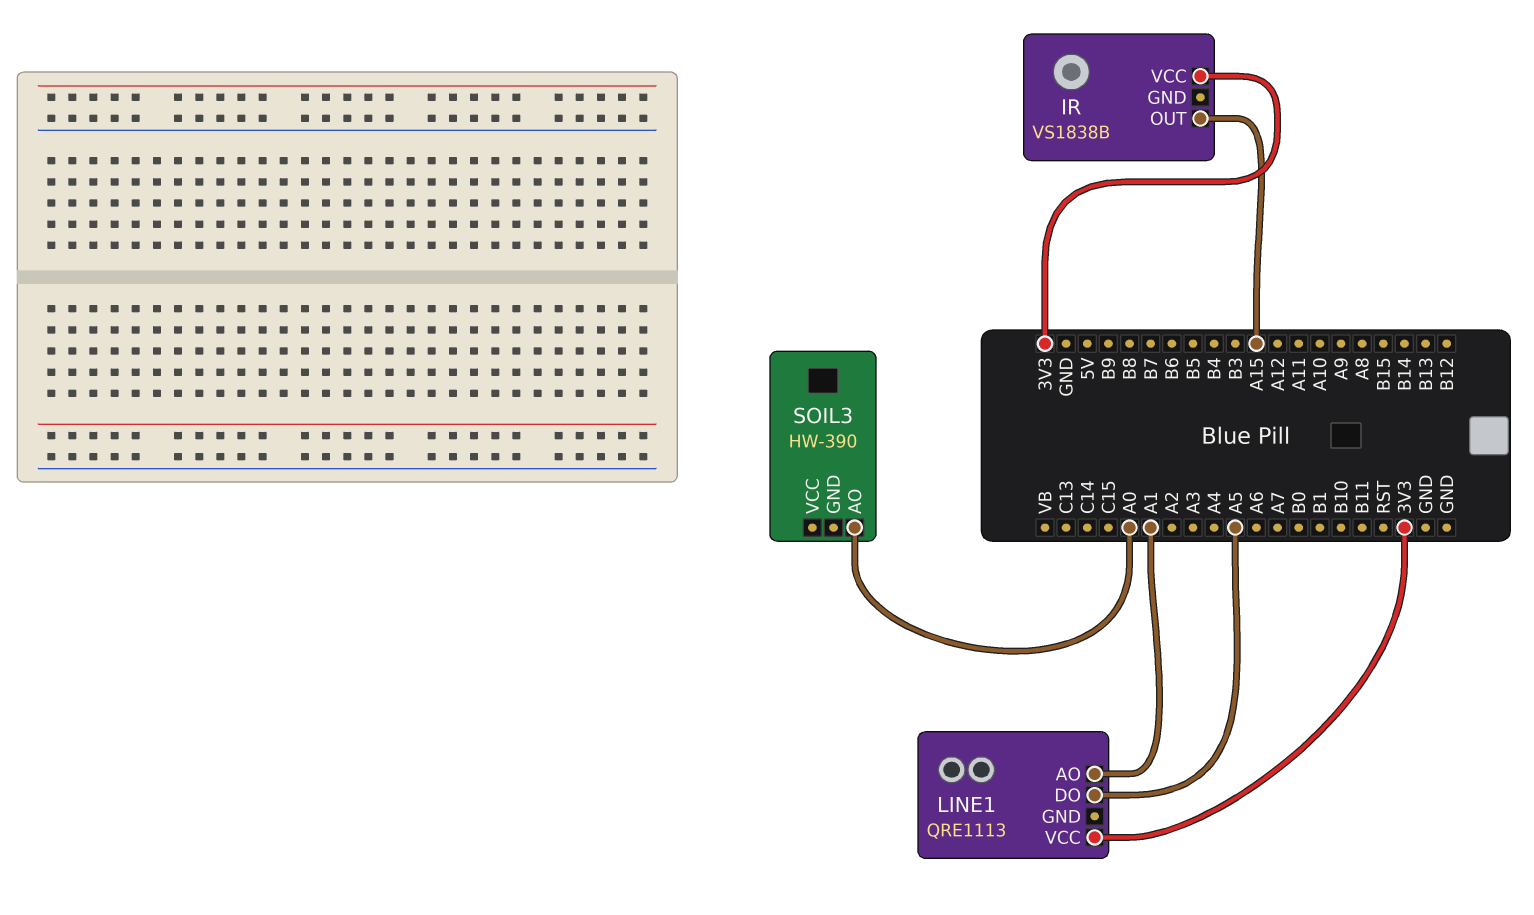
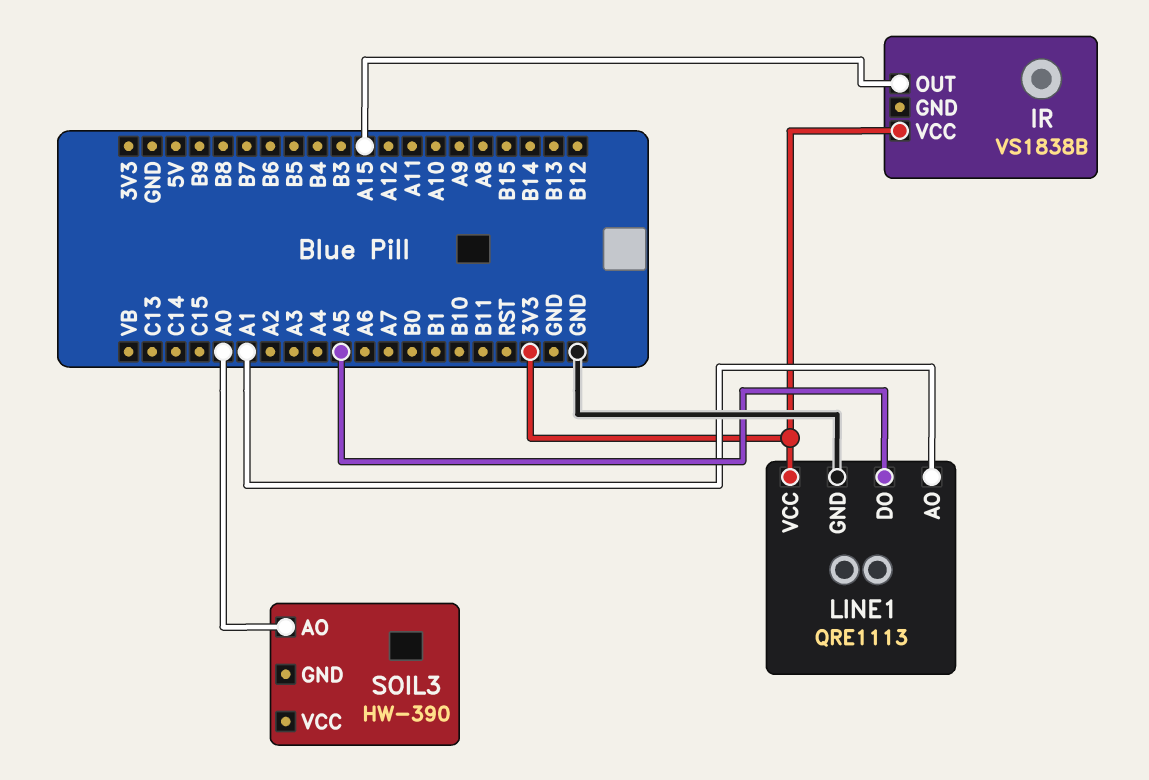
LINE1 pin GND: none -> GND

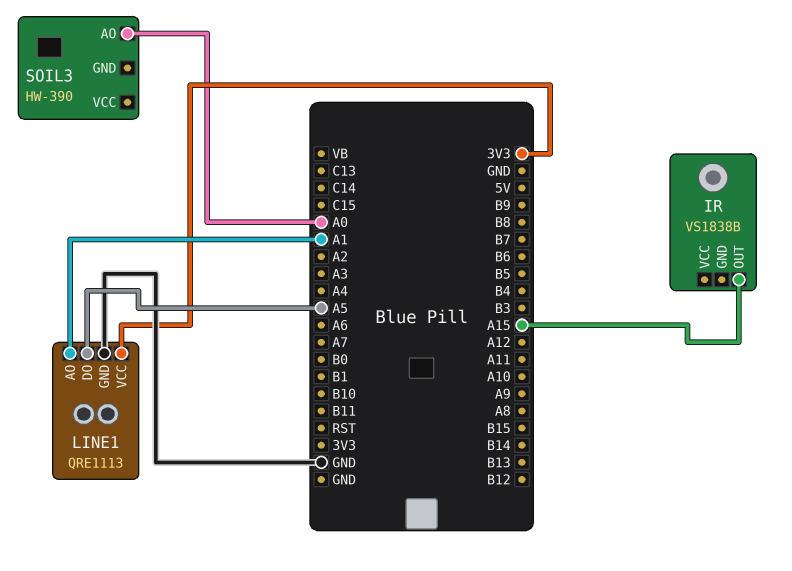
IR pin VCC: 3V3 -> none

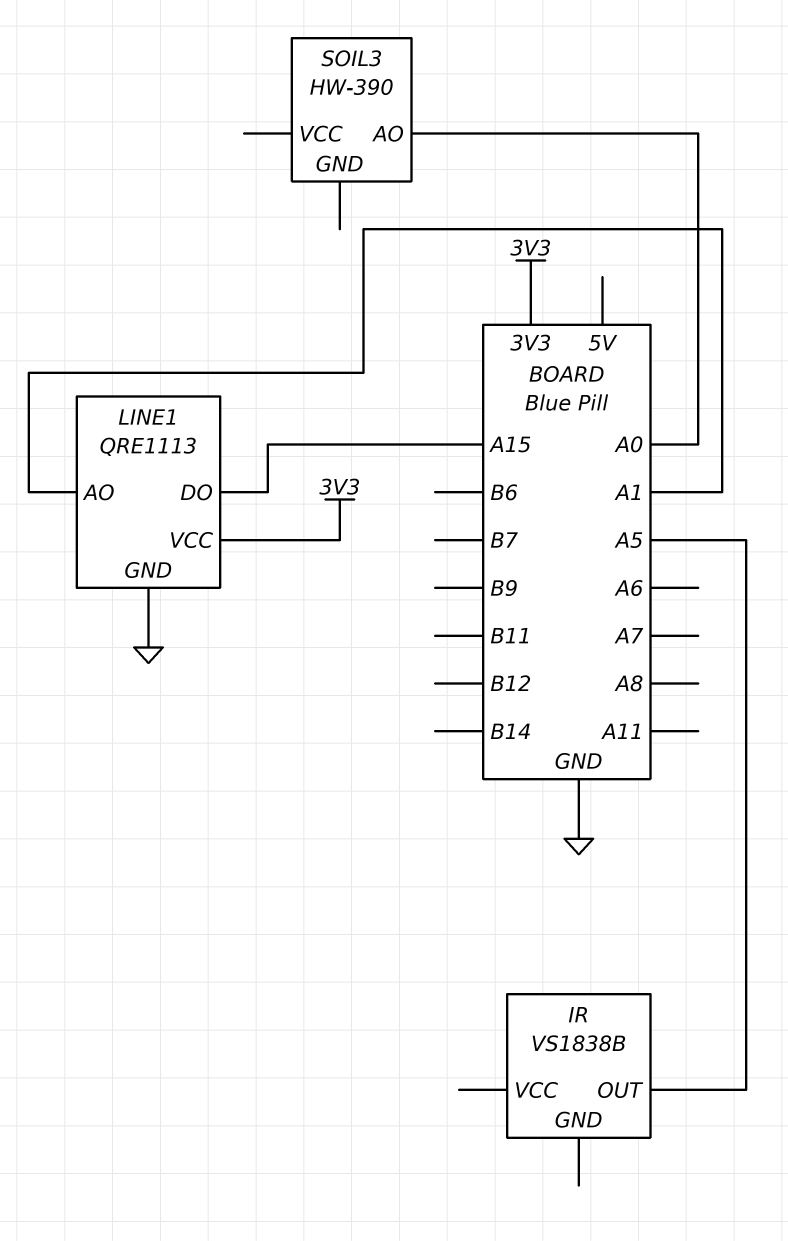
IR pin OUT: A15 -> A5
LINE1 pin DO: A5 -> A15

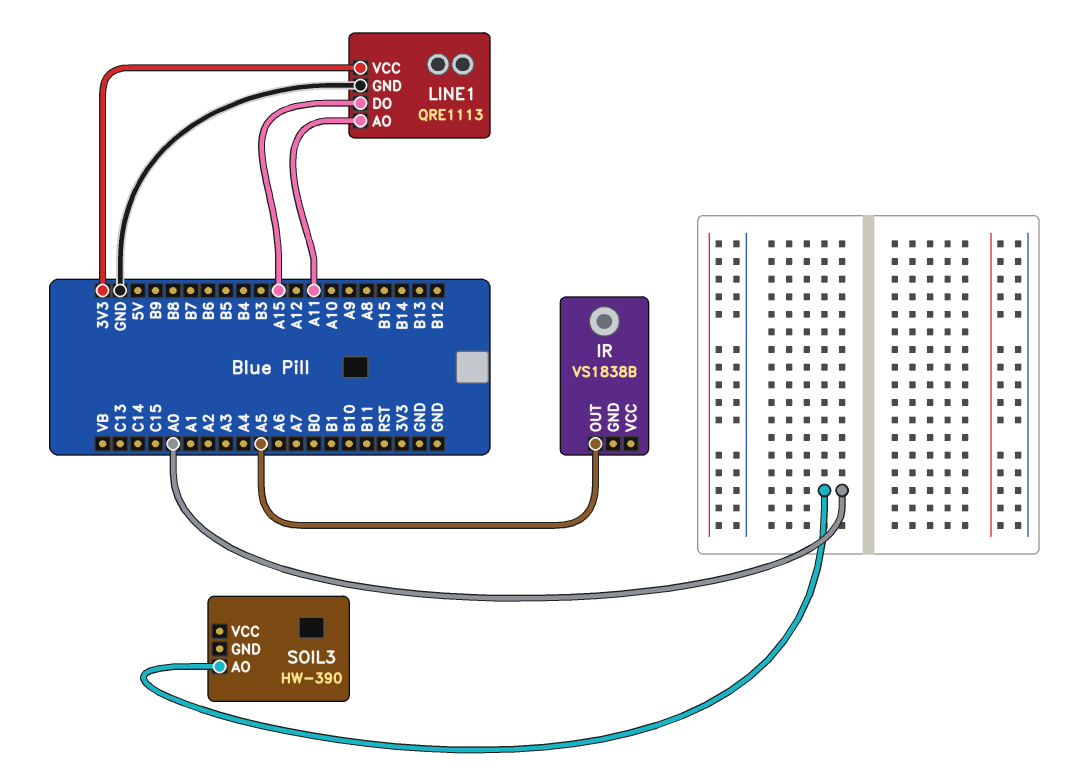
LINE1 pin AO: A1 -> A11

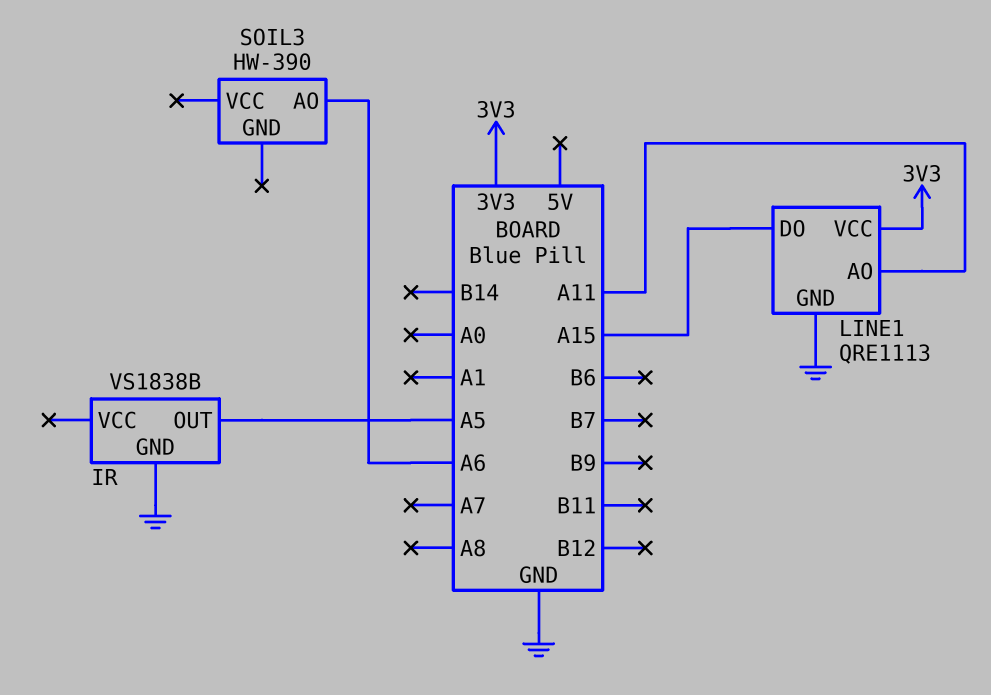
IR pin GND: none -> GND
SOIL3 pin AO: A0 -> A6

